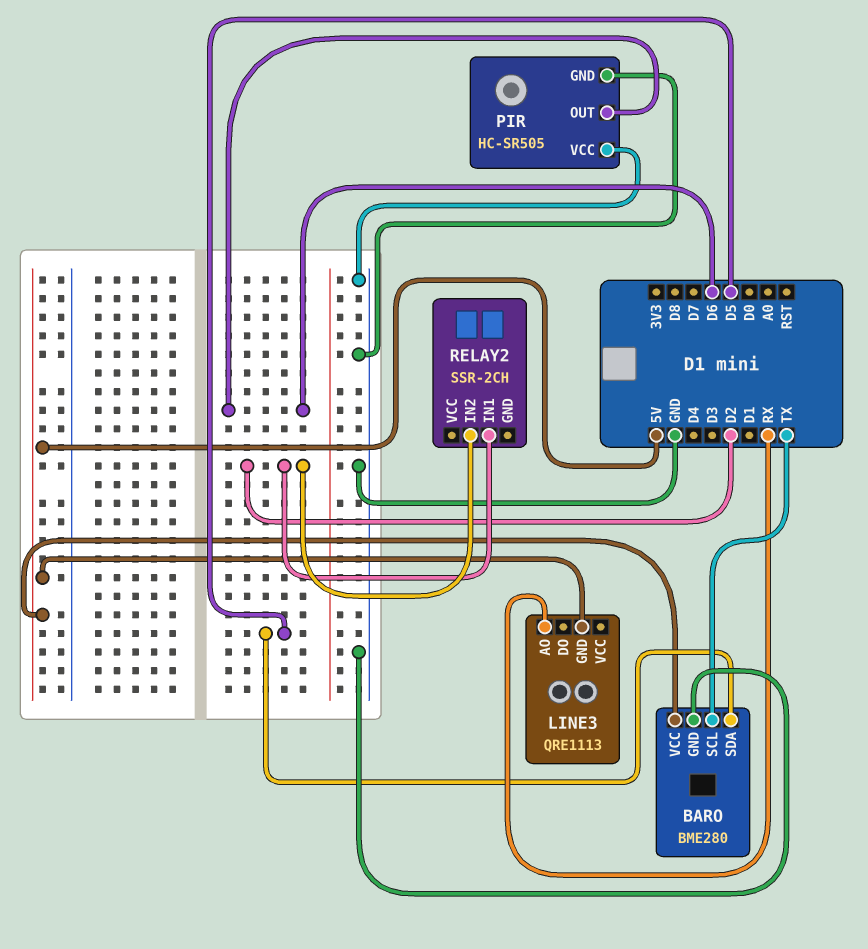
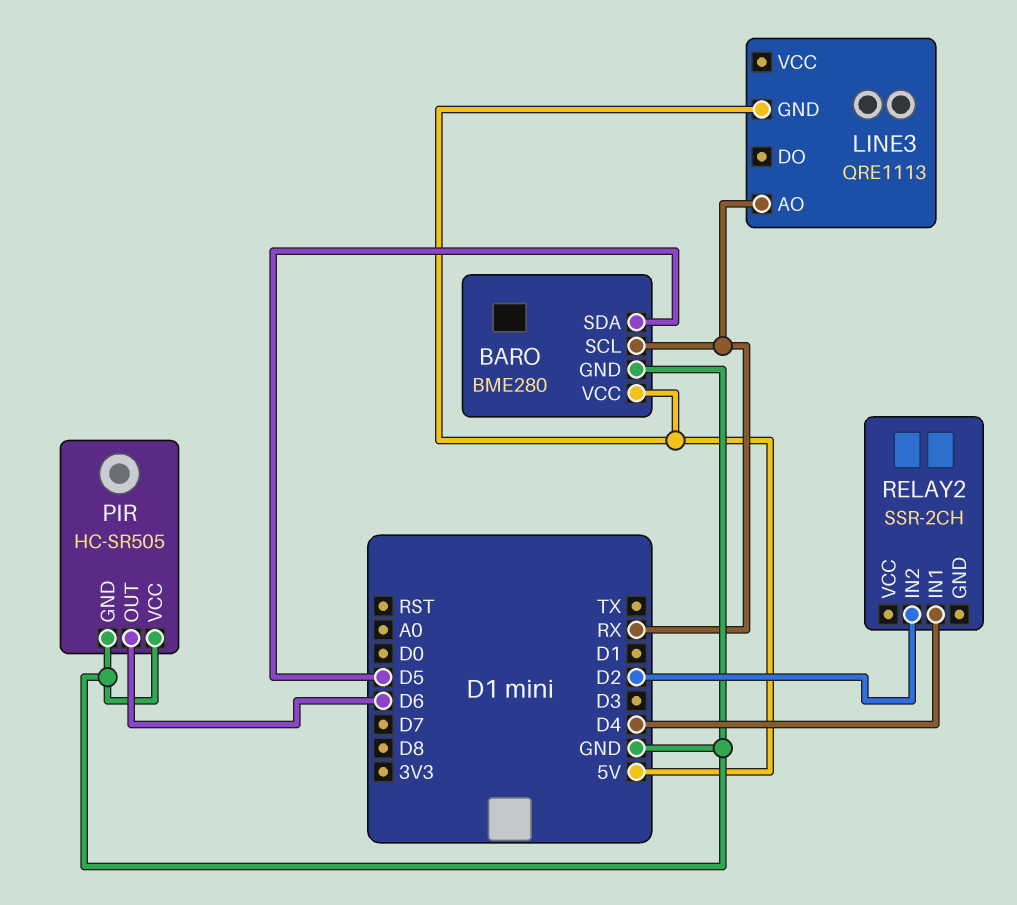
BARO pin SCL: TX -> RX
RELAY2 pin IN1: D2 -> D4

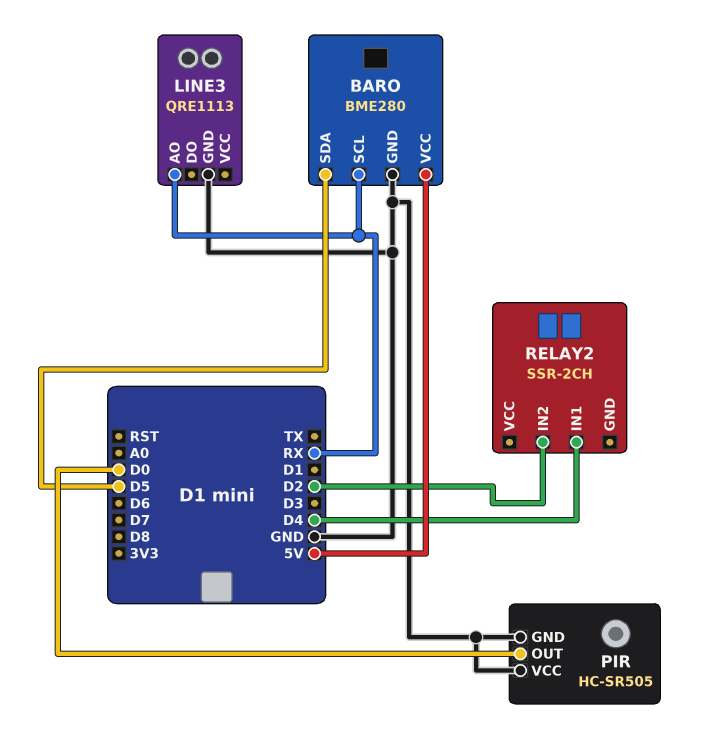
LINE3 pin GND: 5V -> GND
PIR pin OUT: D6 -> D0

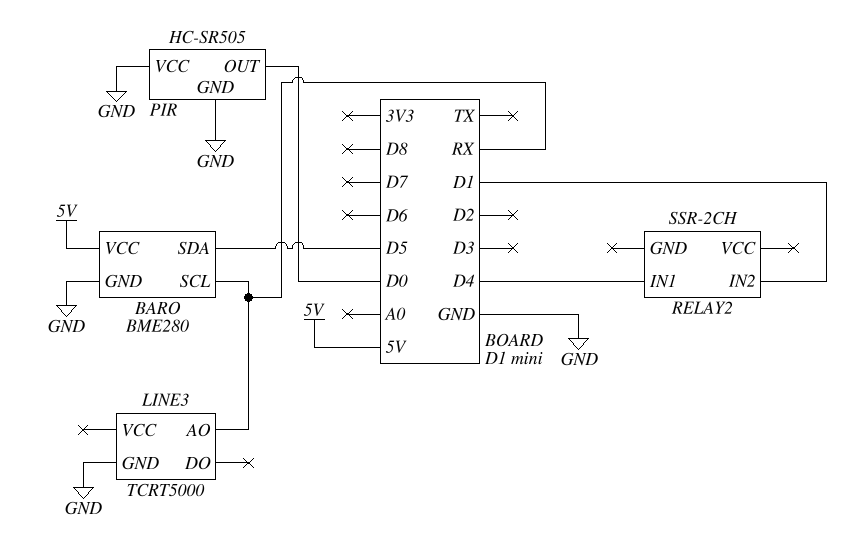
LINE3: QRE1113 -> TCRT5000
RELAY2 pin IN2: D2 -> D1

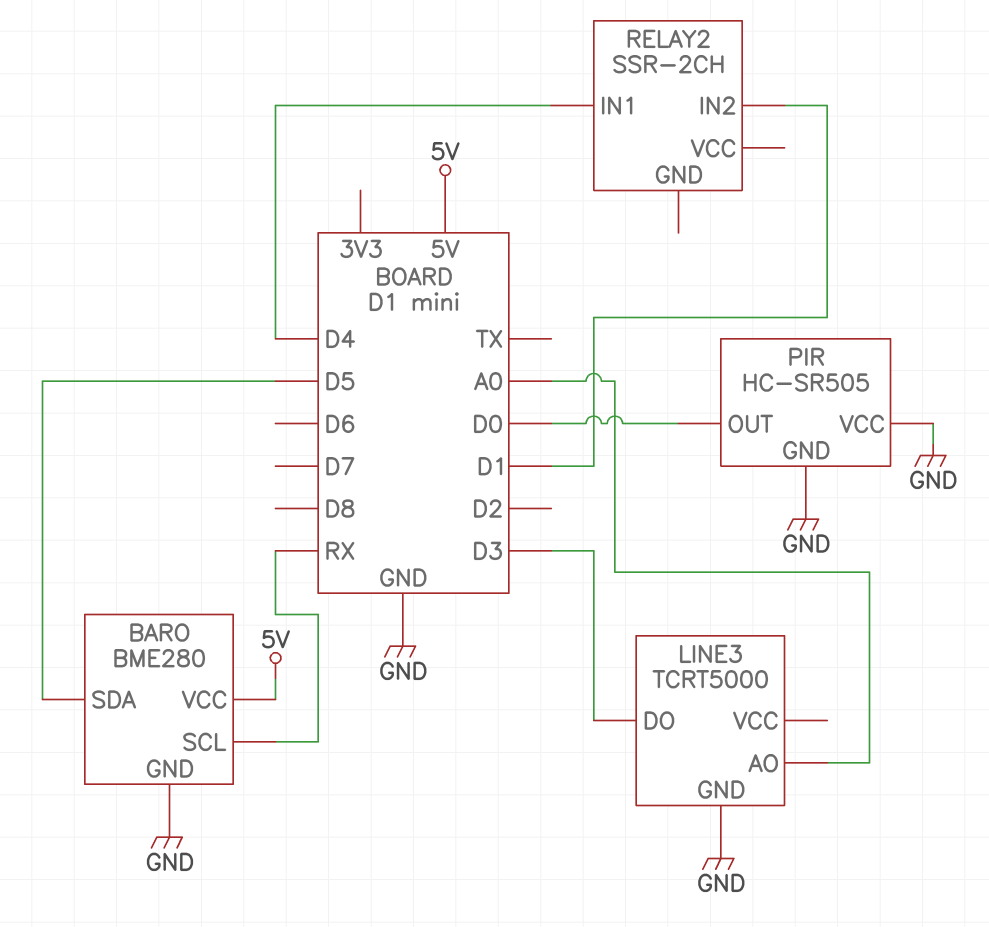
LINE3 pin AO: RX -> A0
LINE3 pin DO: none -> D3

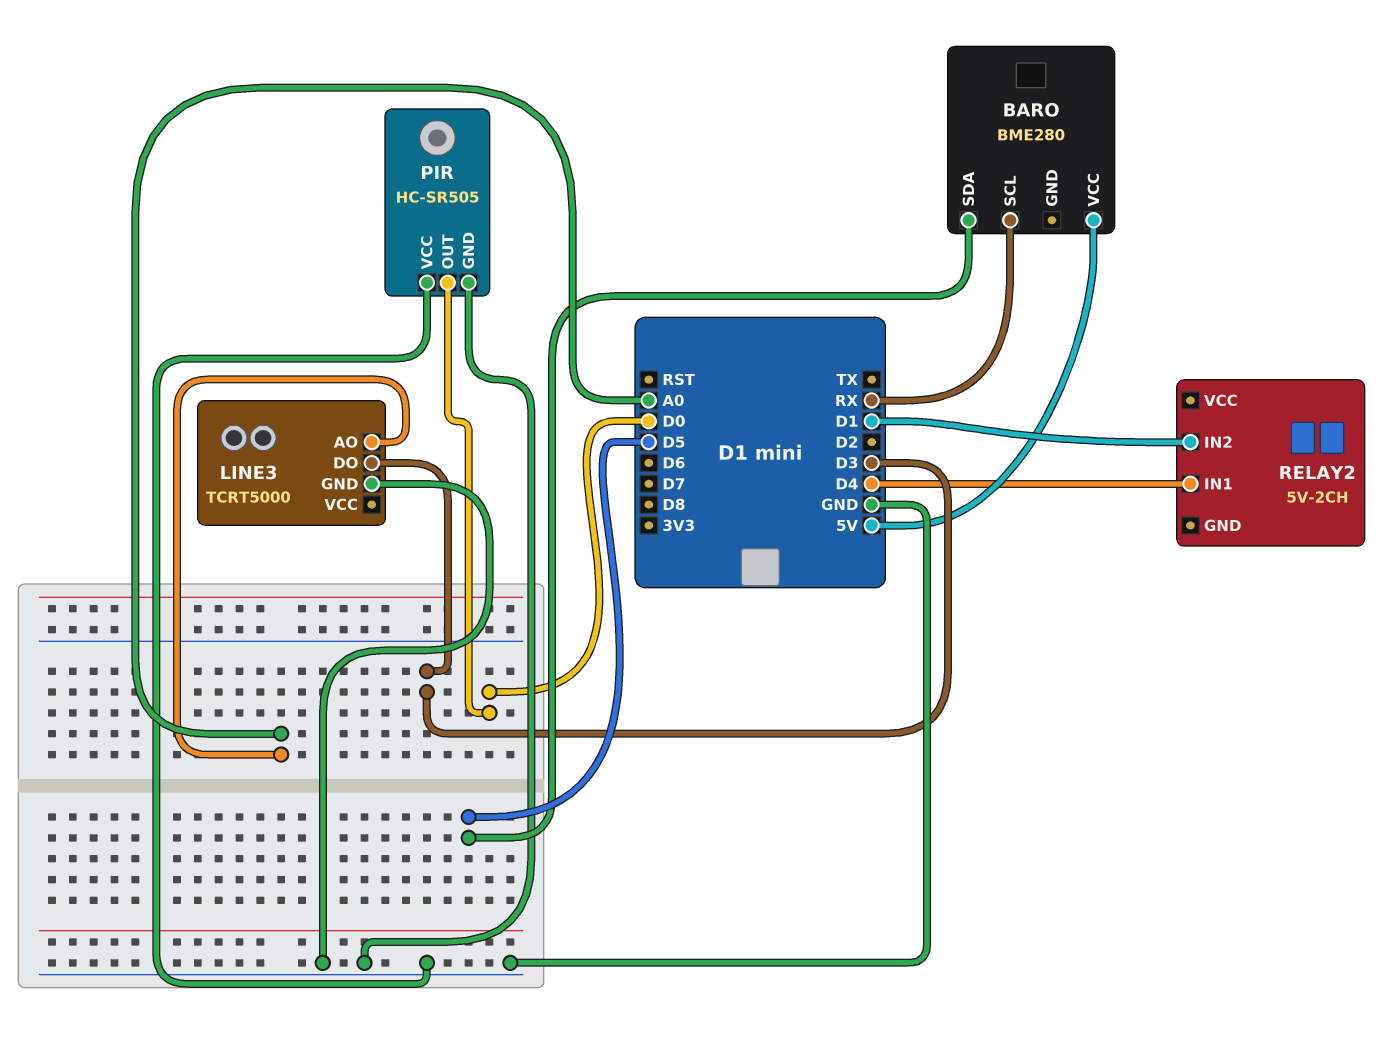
BARO pin GND: GND -> none
RELAY2: SSR-2CH -> 5V-2CH

